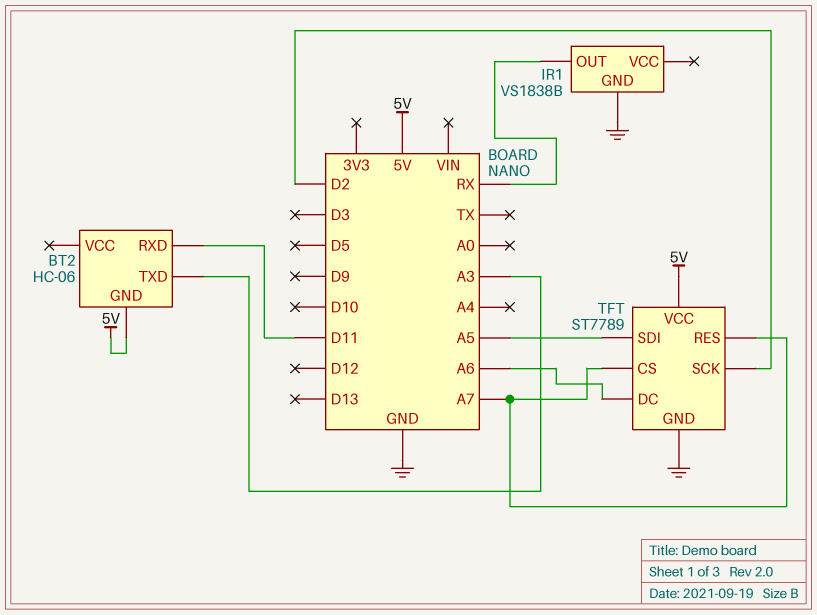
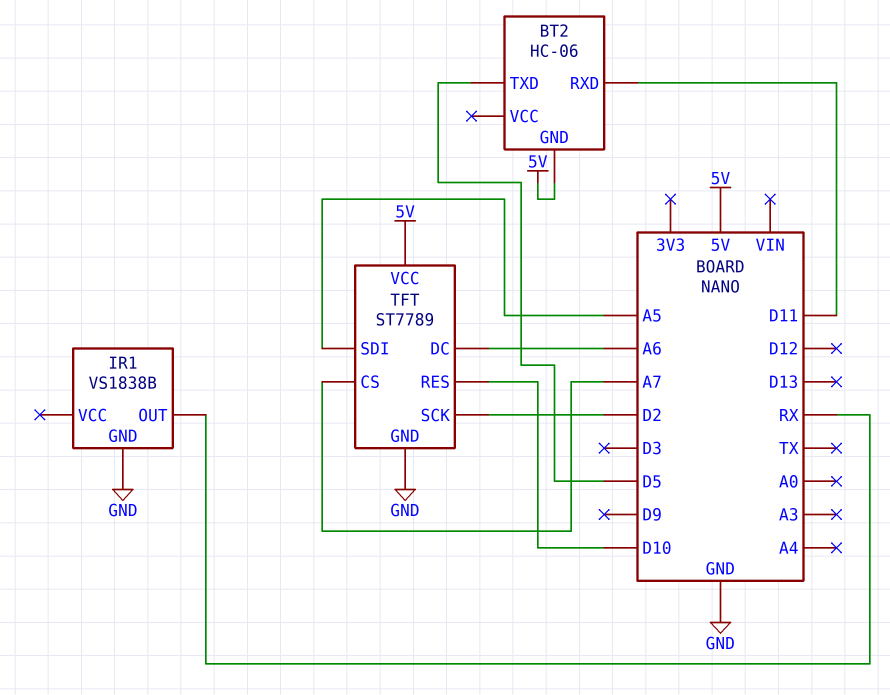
BT2 pin TXD: A3 -> D5
TFT pin RES: A7 -> D10

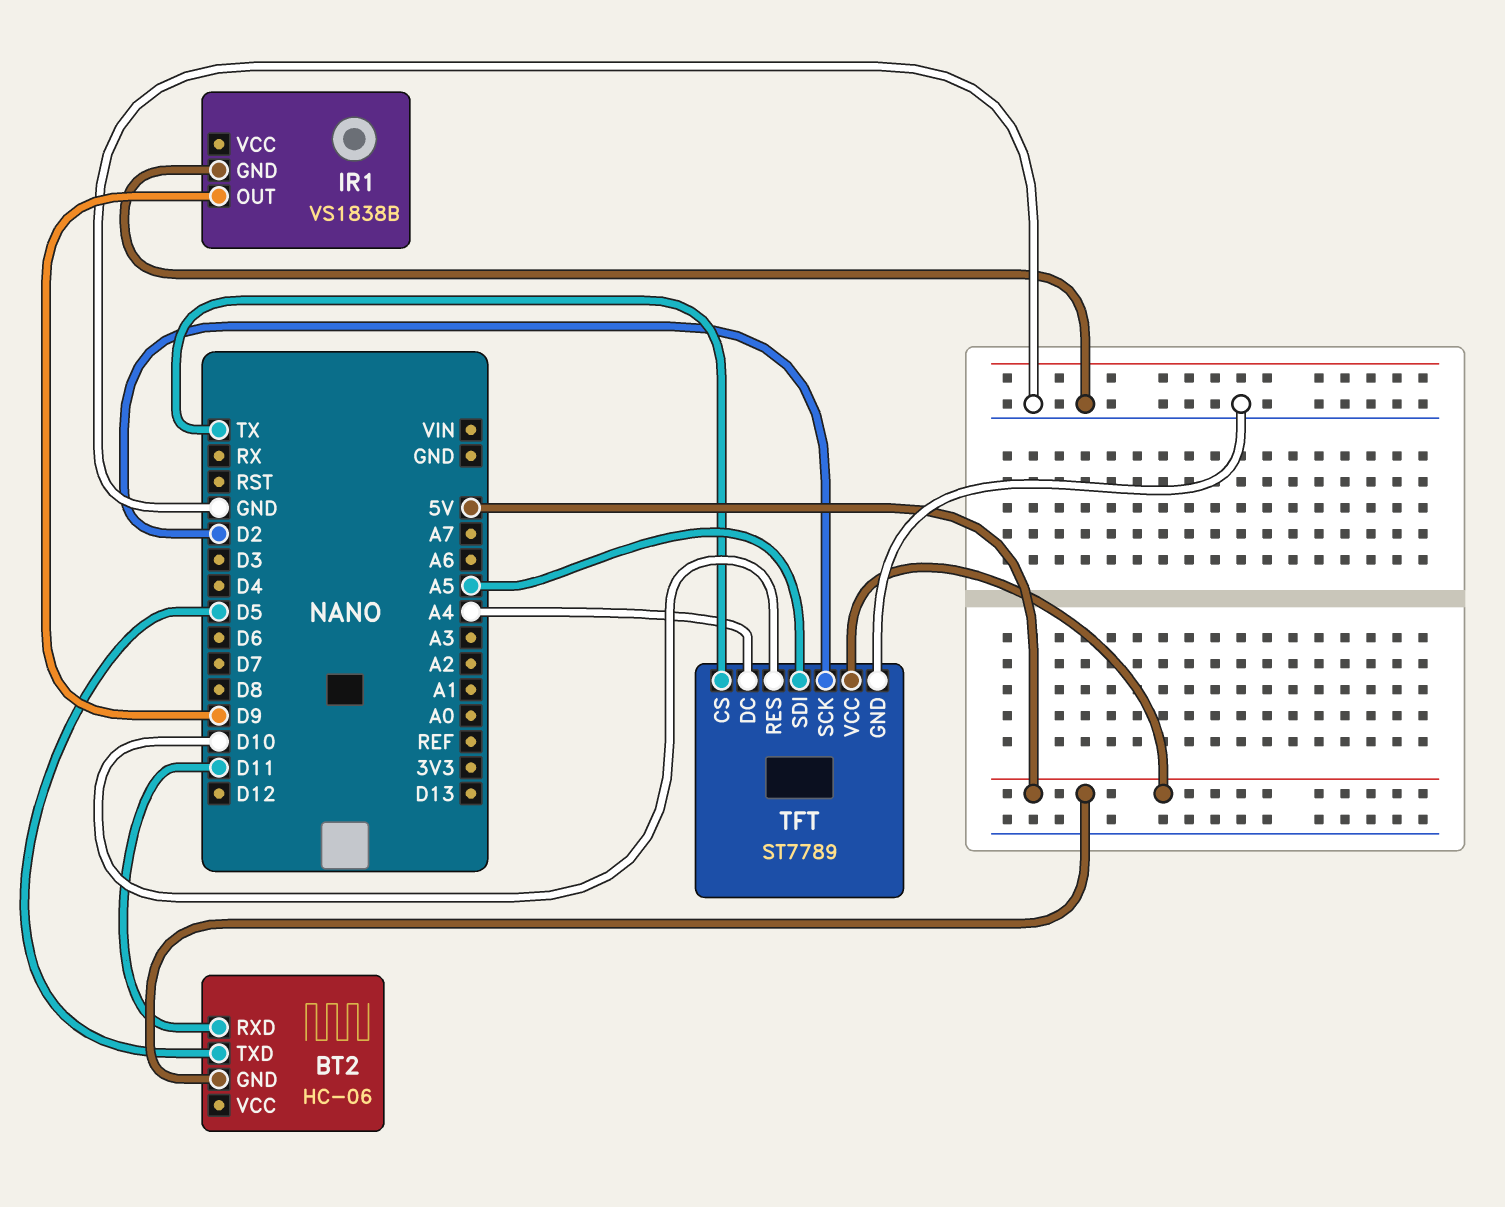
IR1 pin OUT: RX -> D9
TFT pin CS: A7 -> TX
TFT pin DC: A6 -> A4

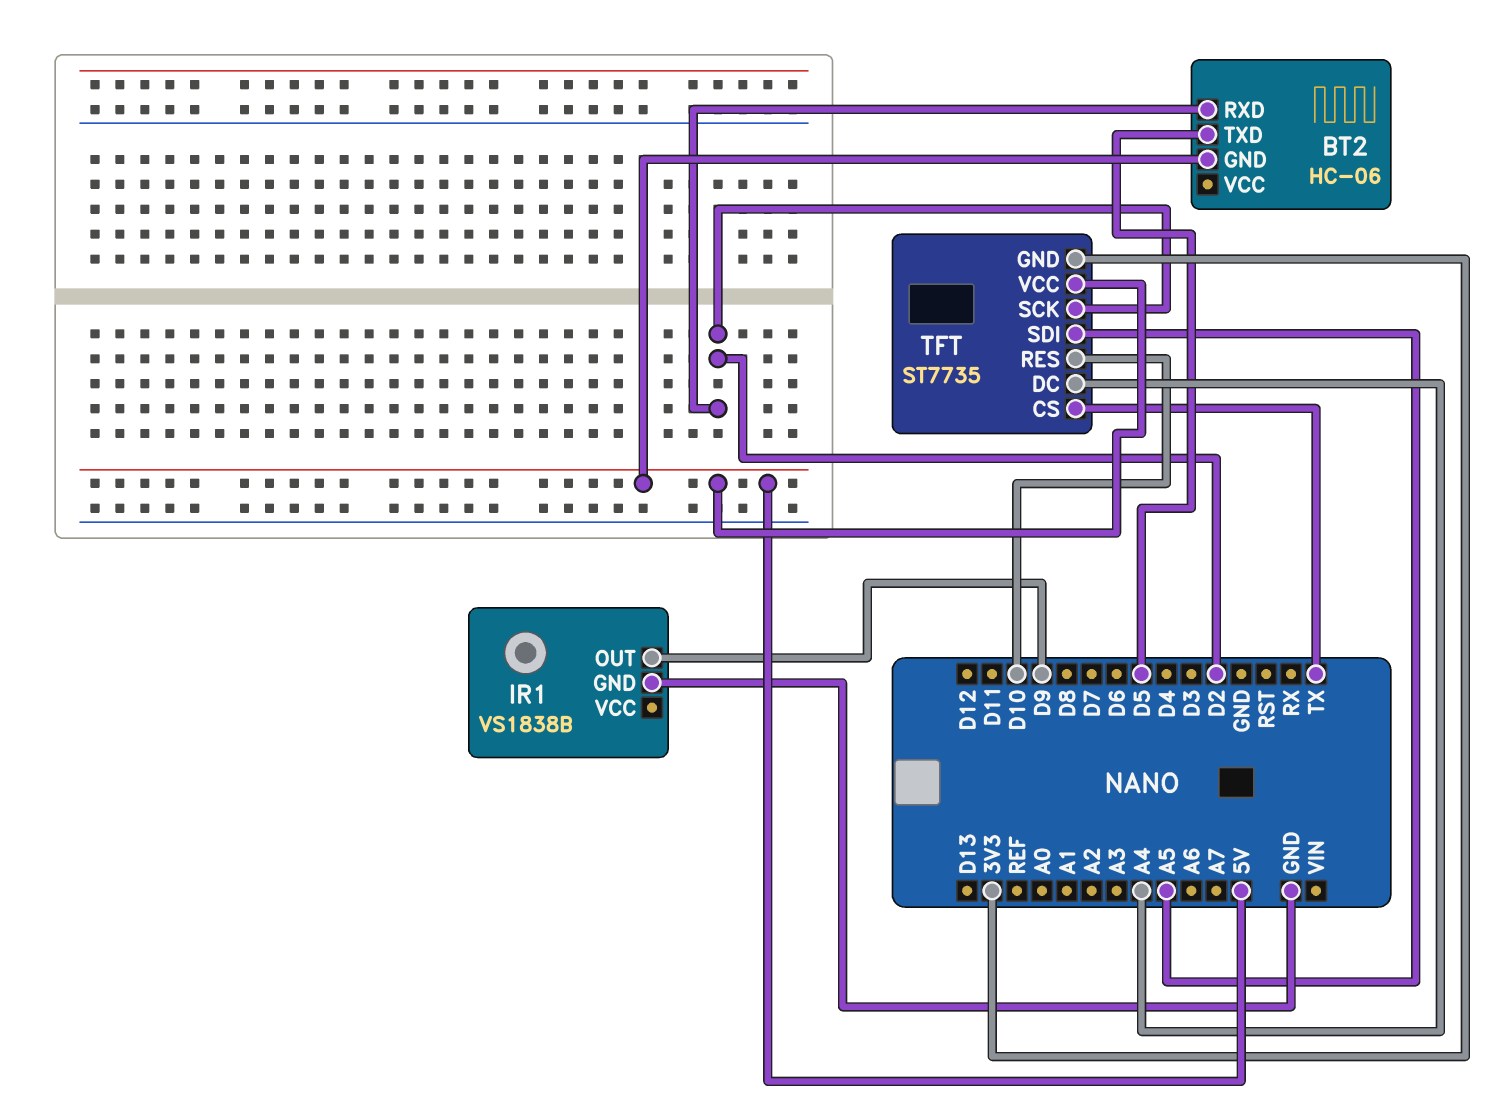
BT2 pin RXD: D11 -> D2
TFT: ST7789 -> ST7735
TFT pin GND: GND -> 3V3

